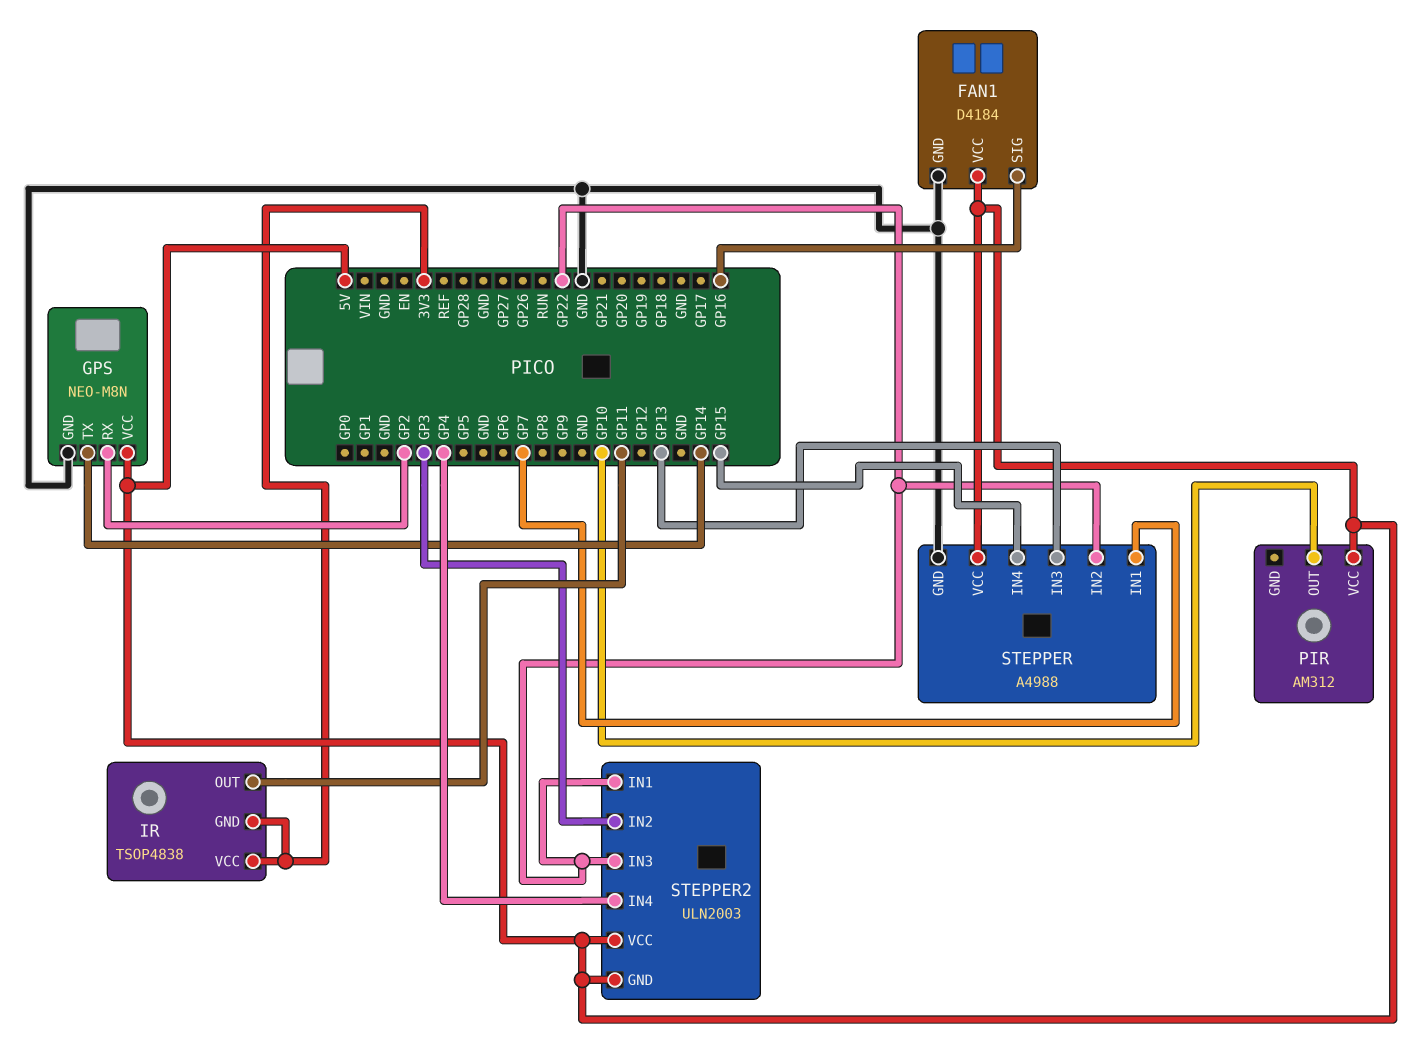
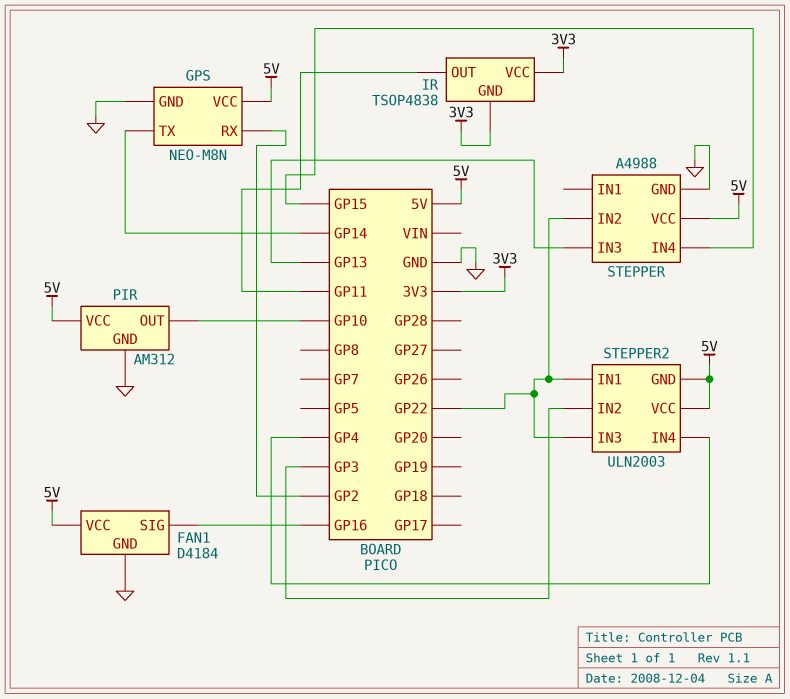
PIR pin GND: none -> GND
STEPPER pin IN1: GP7 -> none

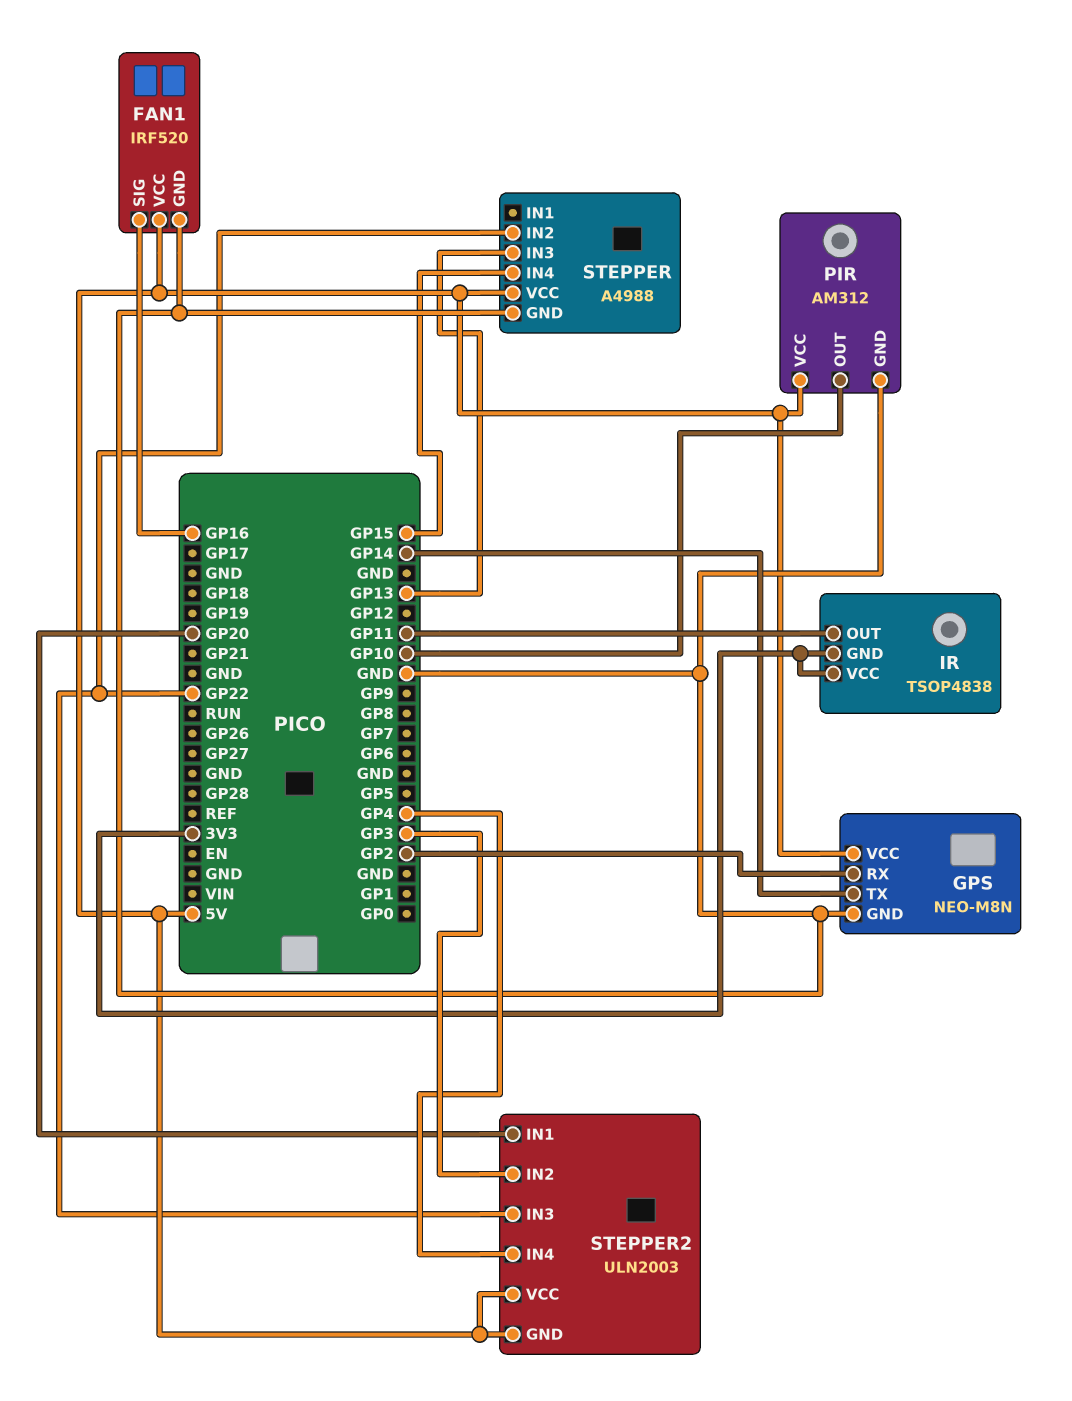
FAN1: D4184 -> IRF520
STEPPER2 pin IN1: GP22 -> GP20

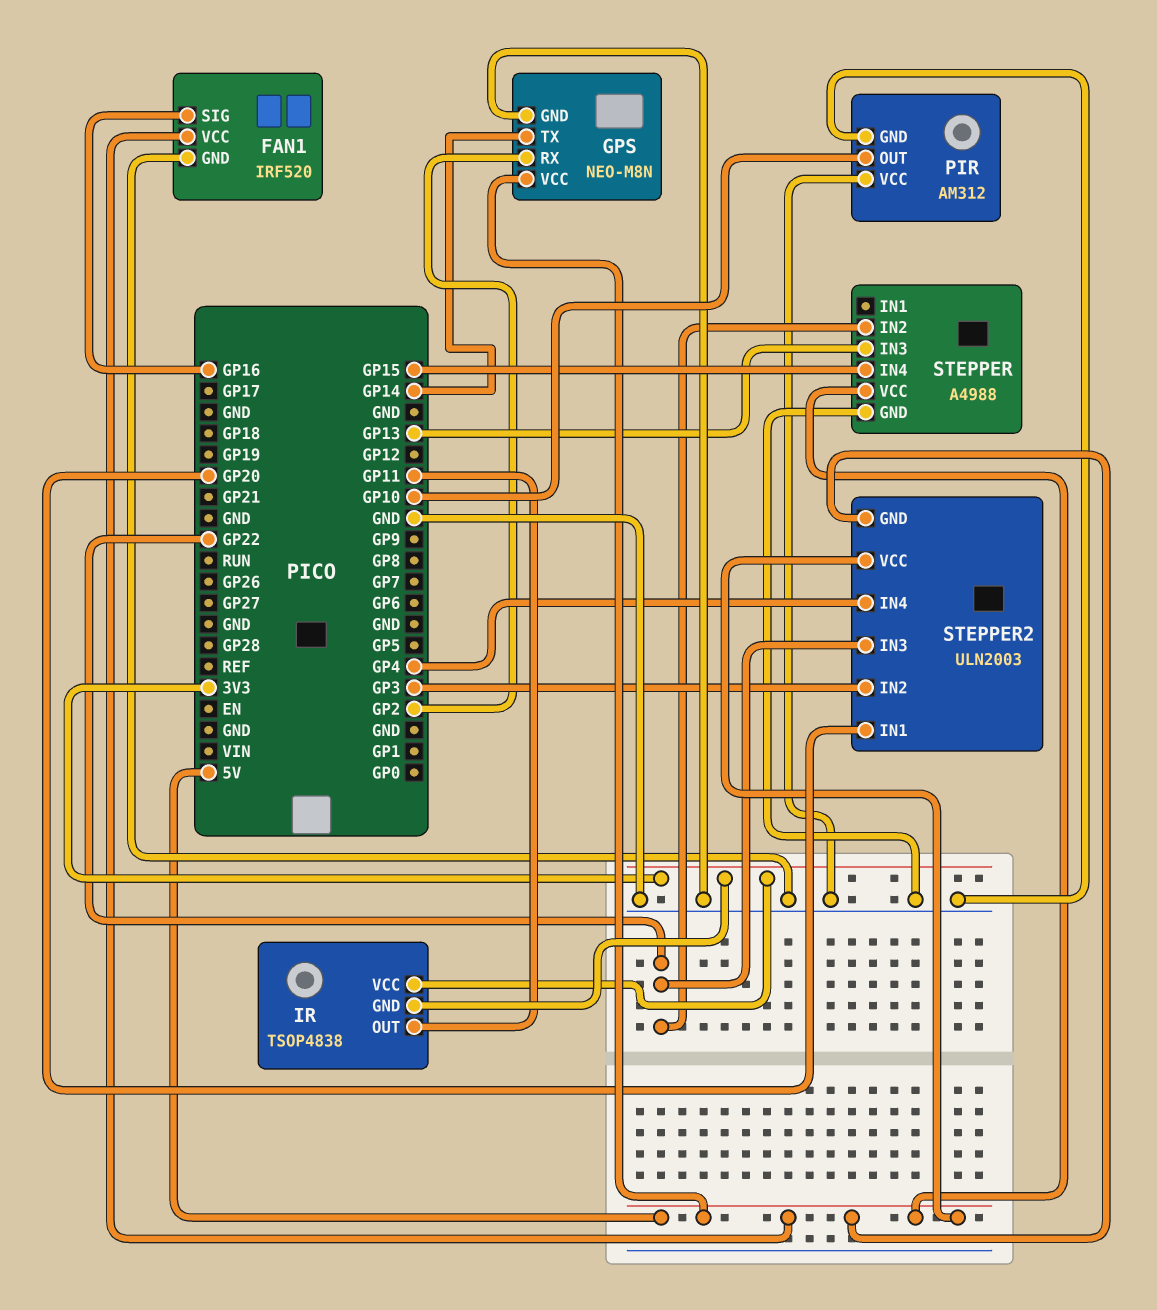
PIR pin VCC: 5V -> GND

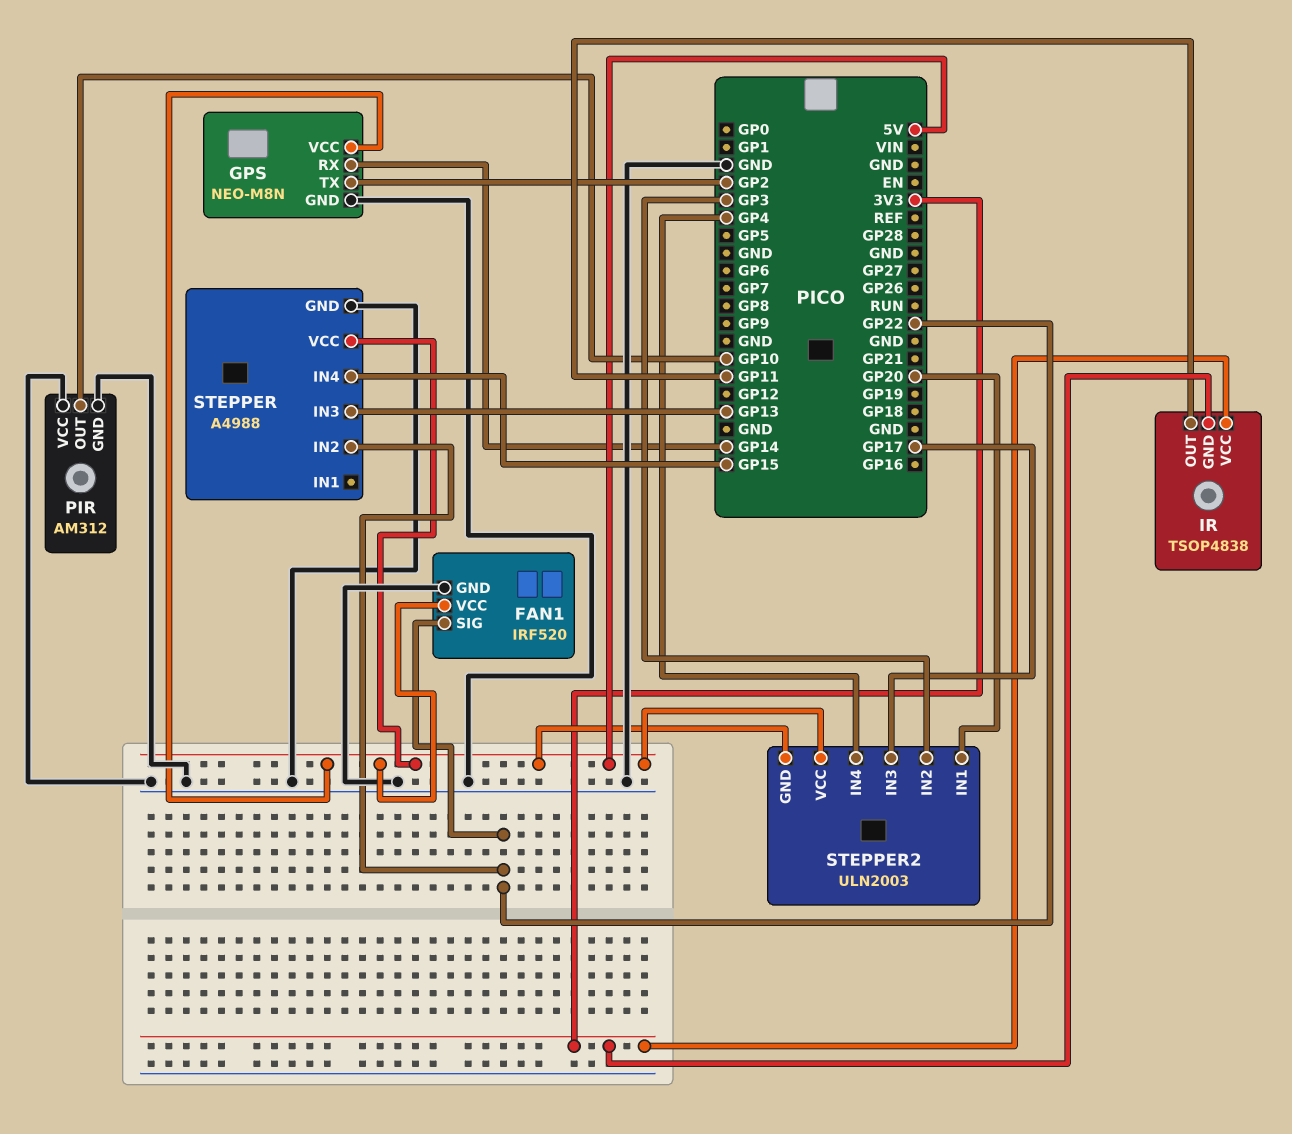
FAN1 pin SIG: GP16 -> GP22
GPS pin RX: GP2 -> GP14
GPS pin TX: GP14 -> GP2
STEPPER2 pin IN3: GP22 -> GP17

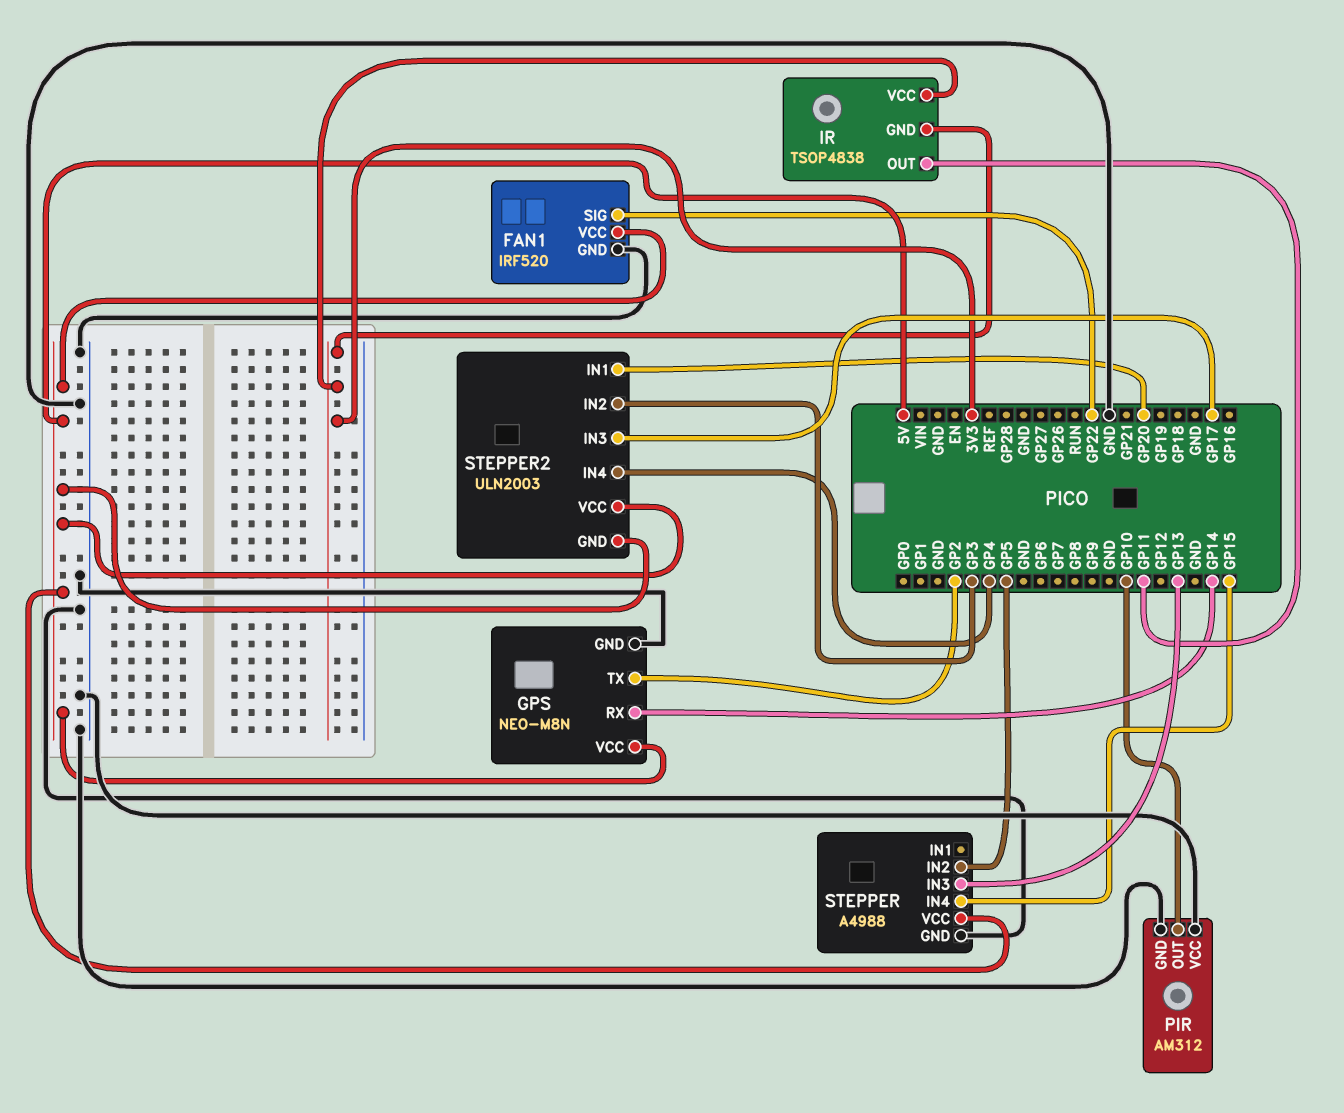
STEPPER pin IN2: GP22 -> GP5

